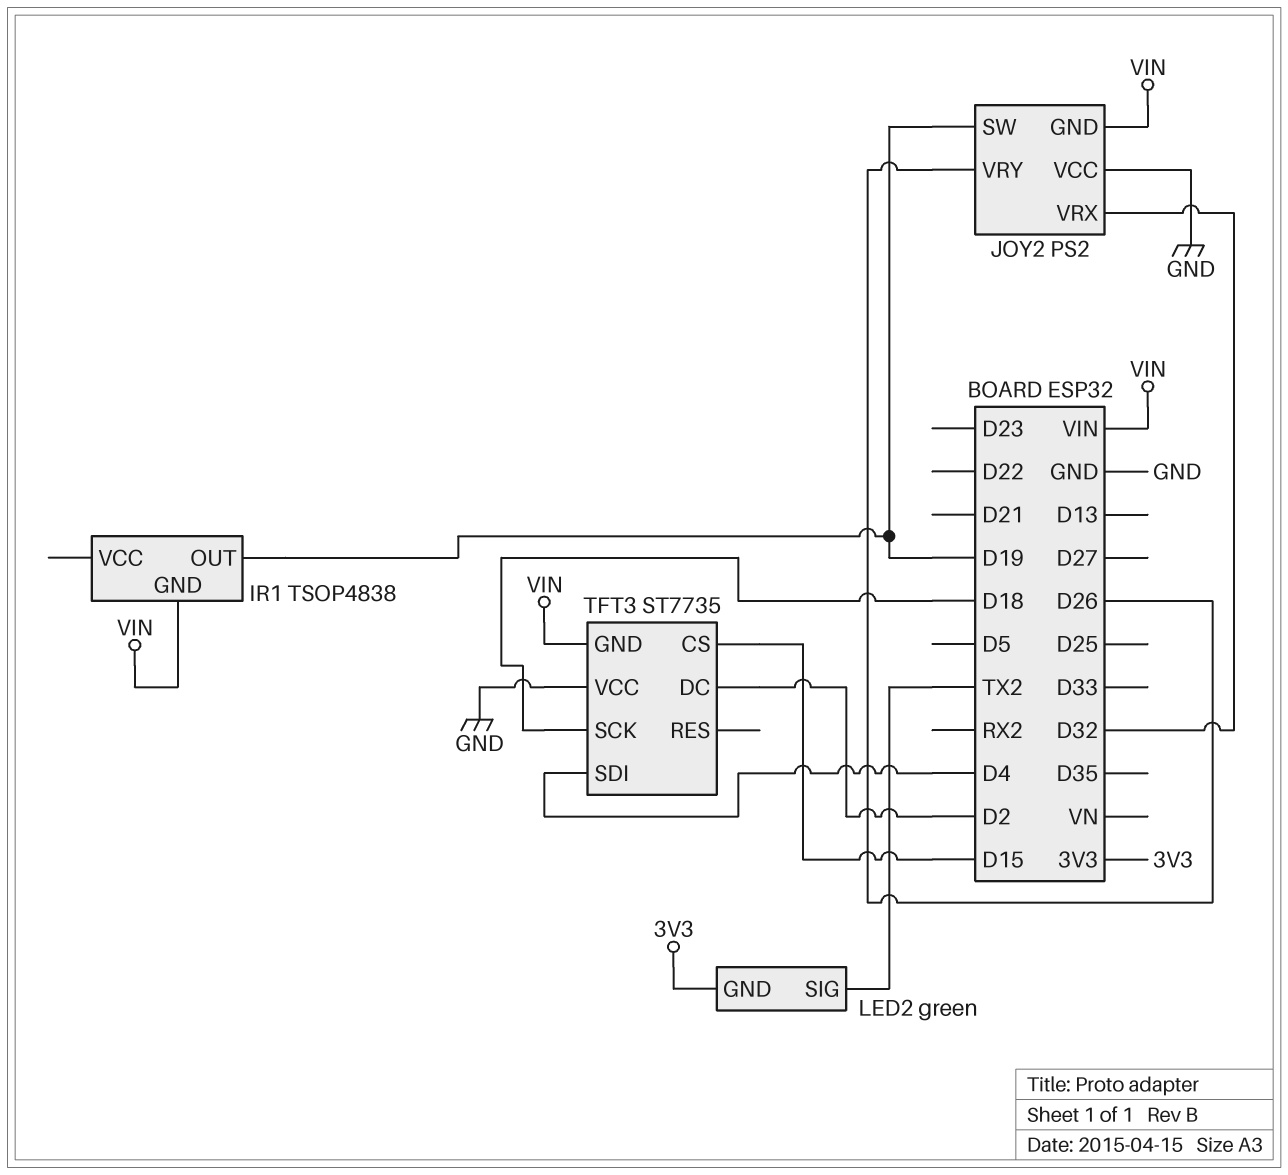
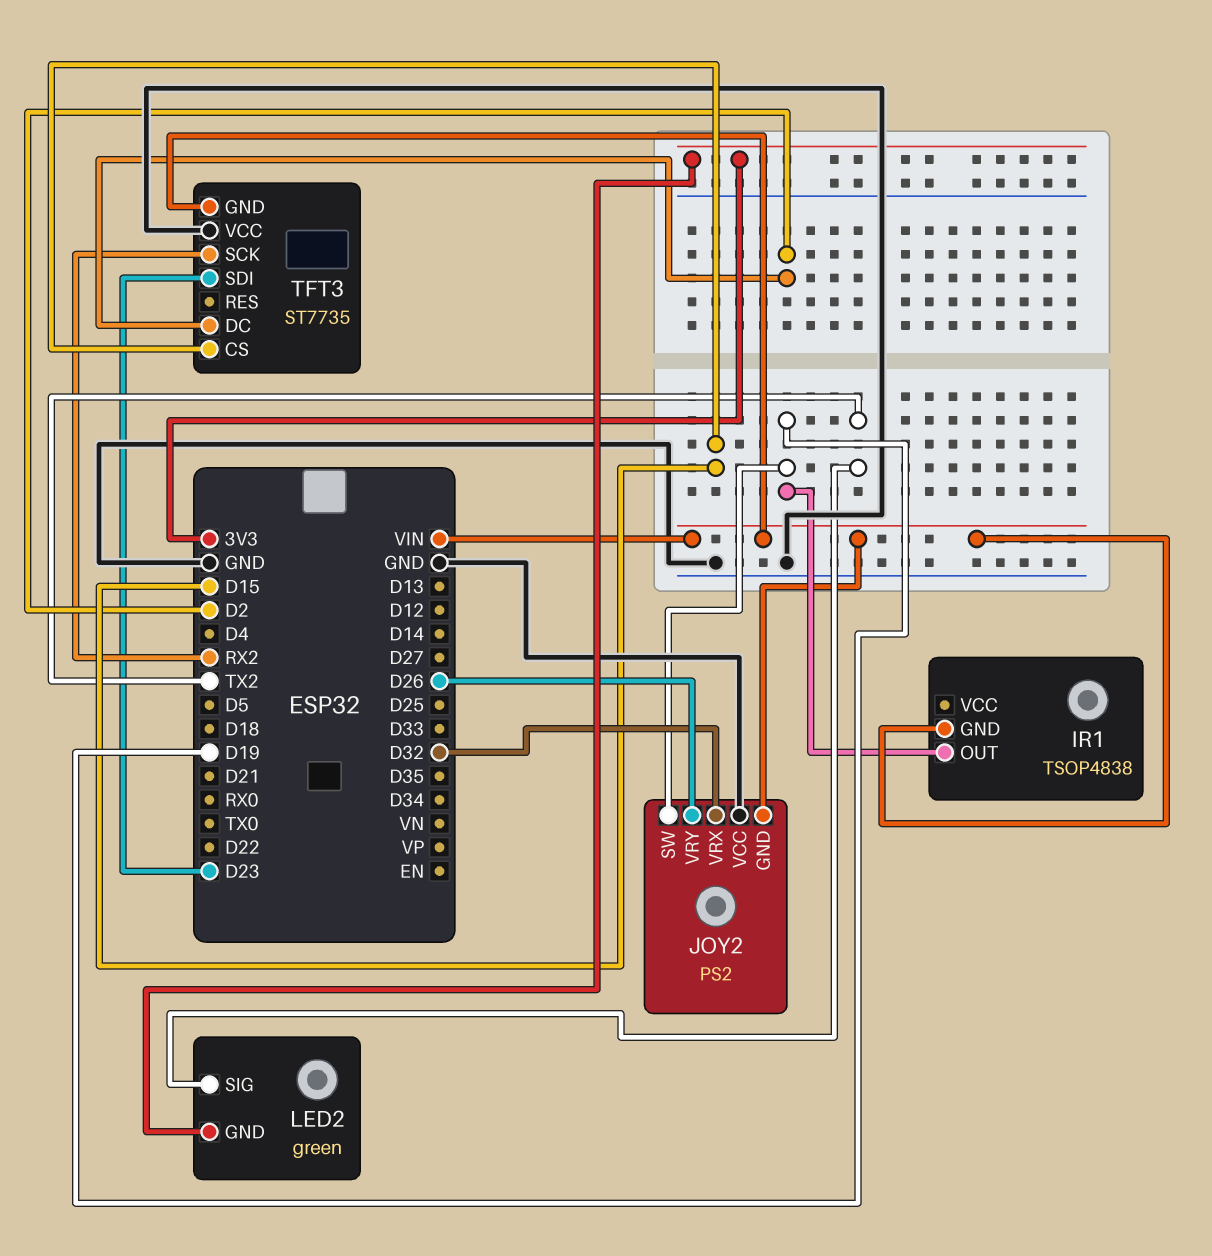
TFT3 pin SCK: D18 -> RX2
TFT3 pin SDI: D4 -> D23

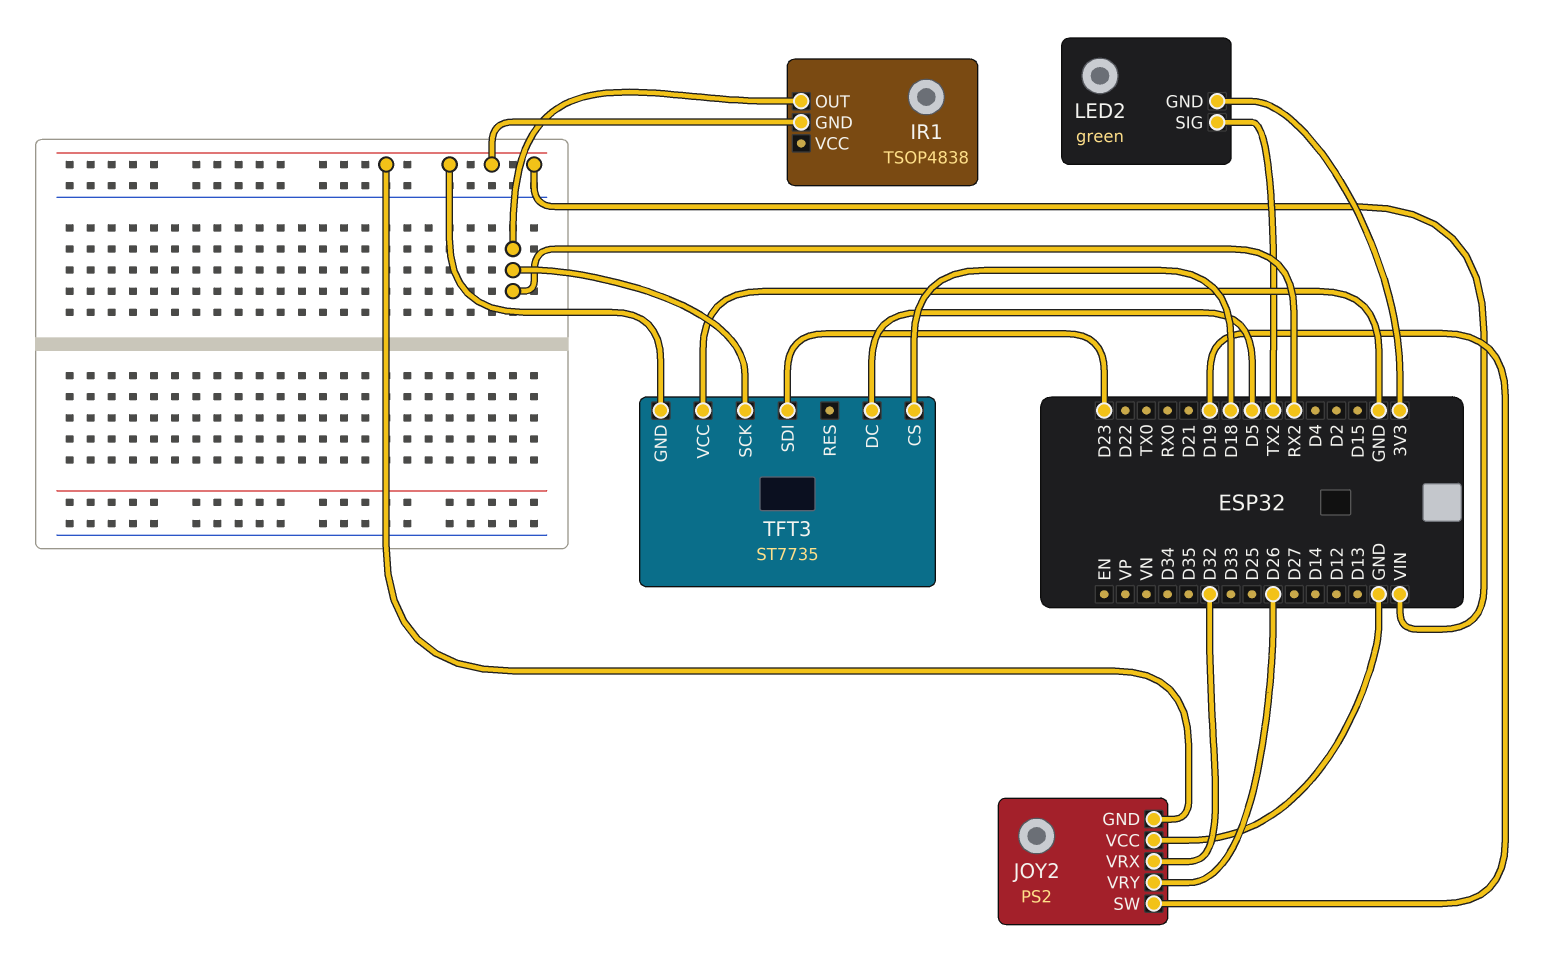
IR1 pin OUT: D19 -> RX2
TFT3 pin CS: D15 -> D18
TFT3 pin DC: D2 -> D5

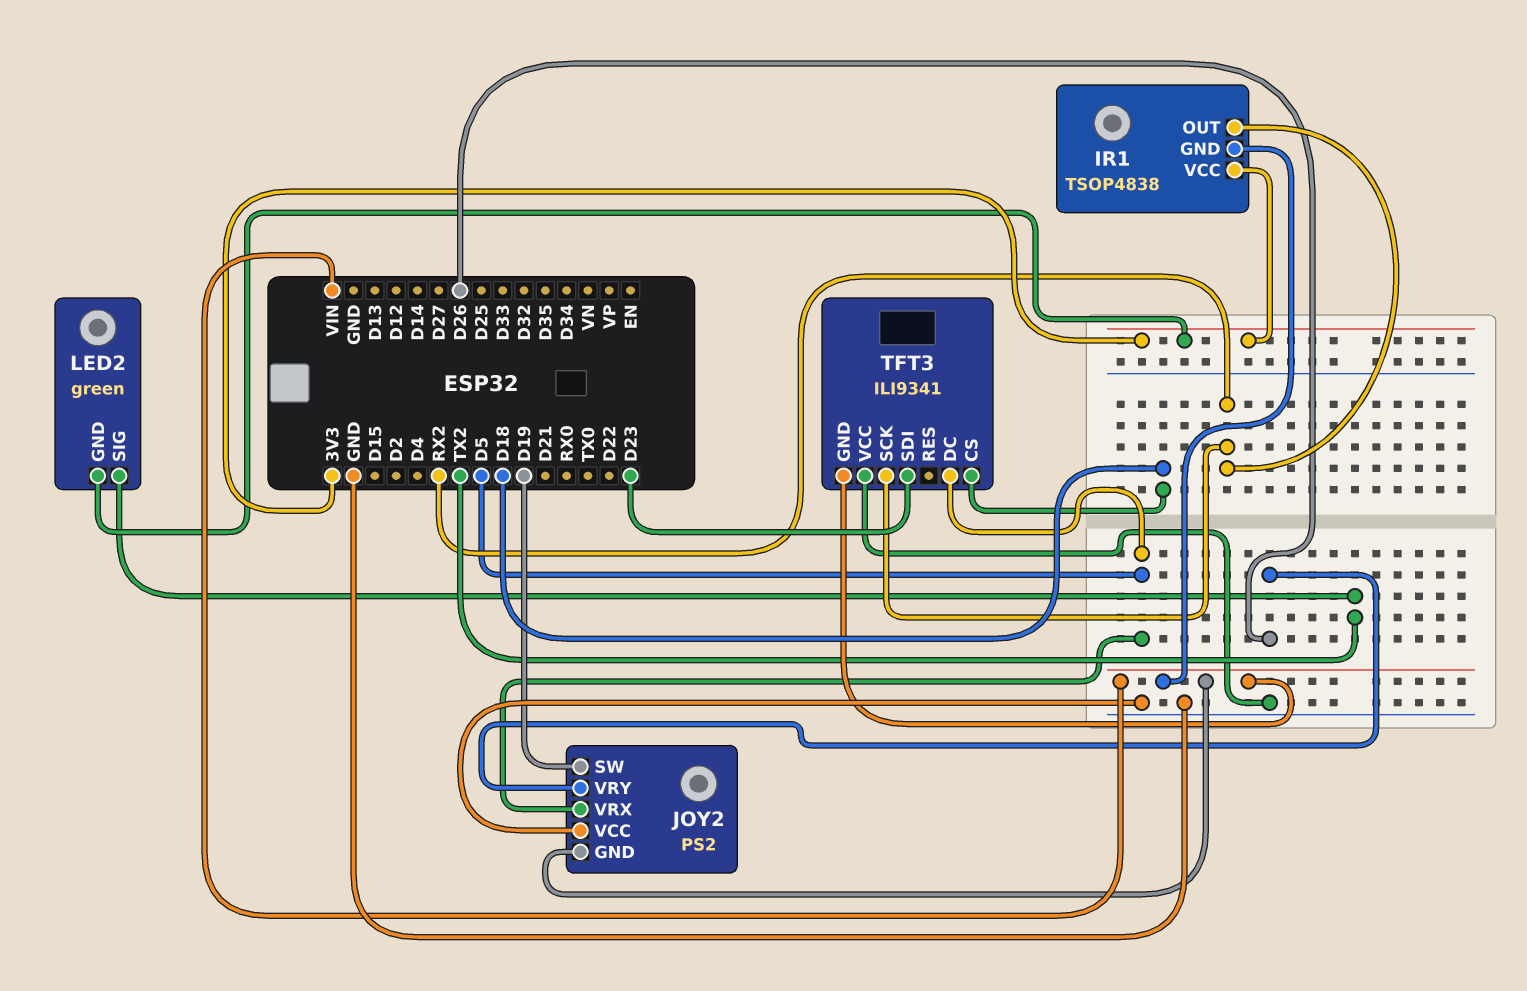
IR1 pin VCC: none -> 3V3
JOY2 pin VRX: D32 -> D5
TFT3: ST7735 -> ILI9341

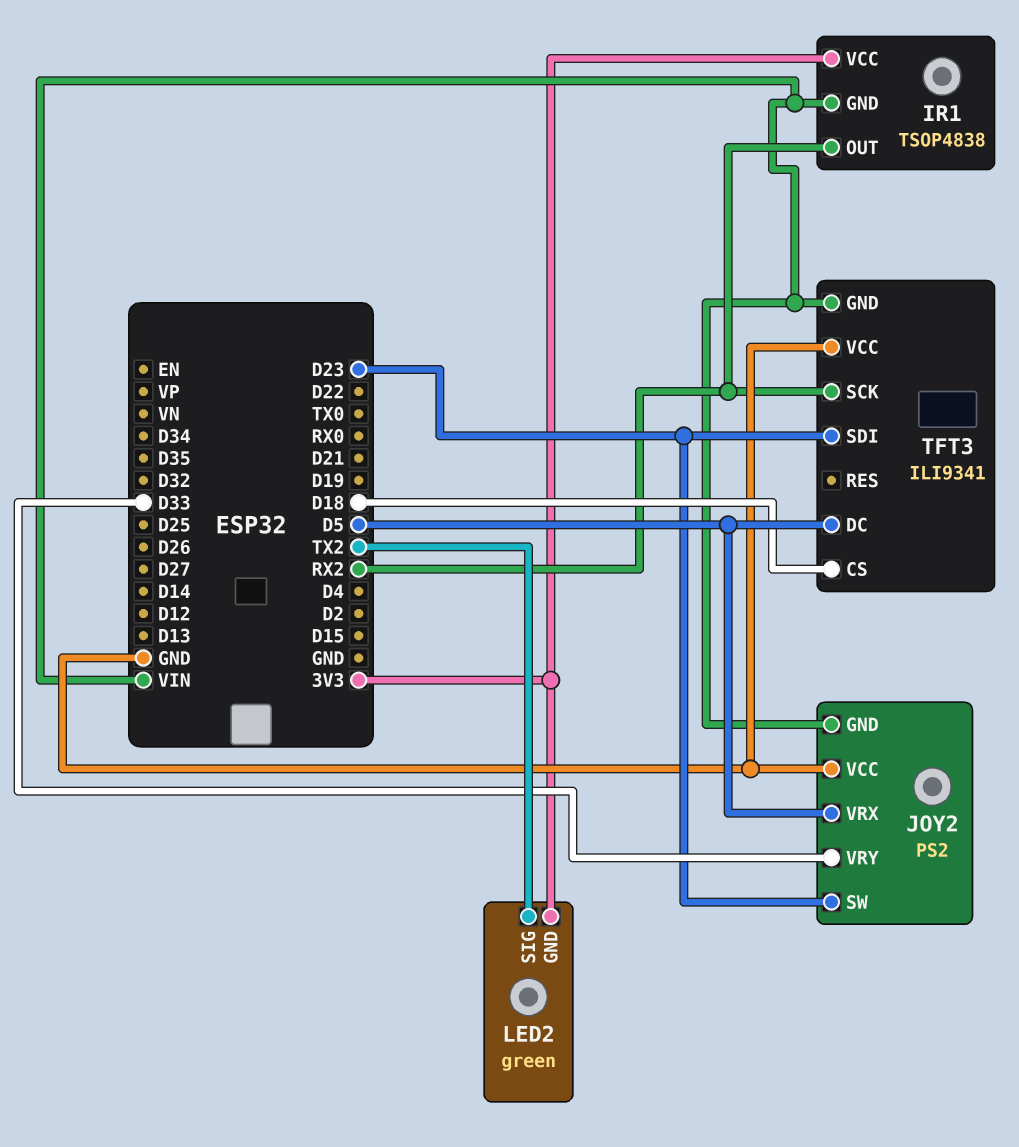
JOY2 pin SW: D19 -> D23
JOY2 pin VRY: D26 -> D33

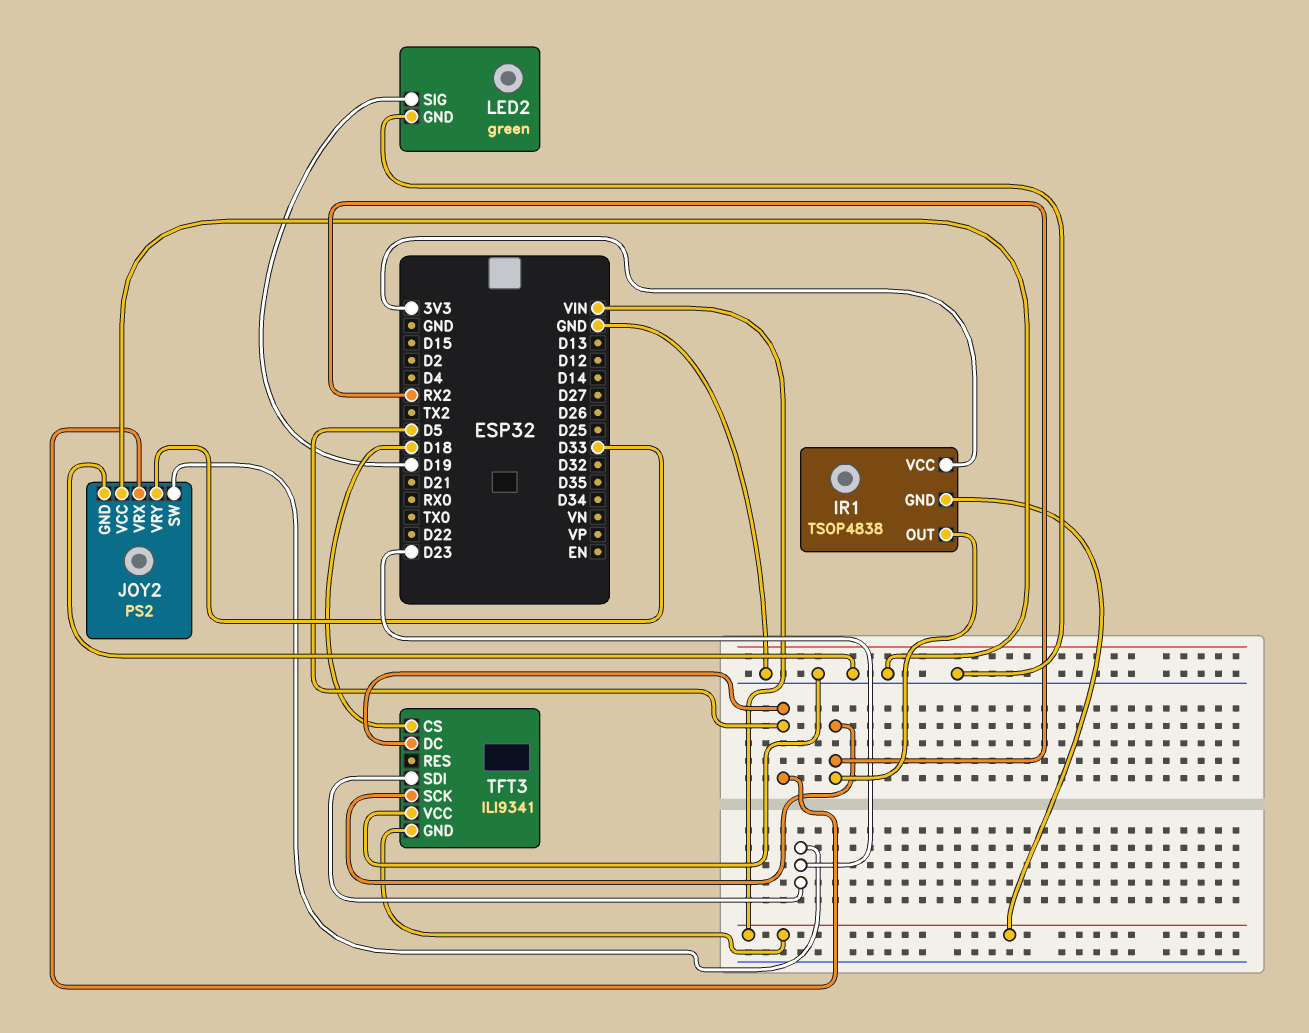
JOY2 pin GND: VIN -> GND
LED2 pin GND: 3V3 -> GND
LED2 pin SIG: TX2 -> D19

